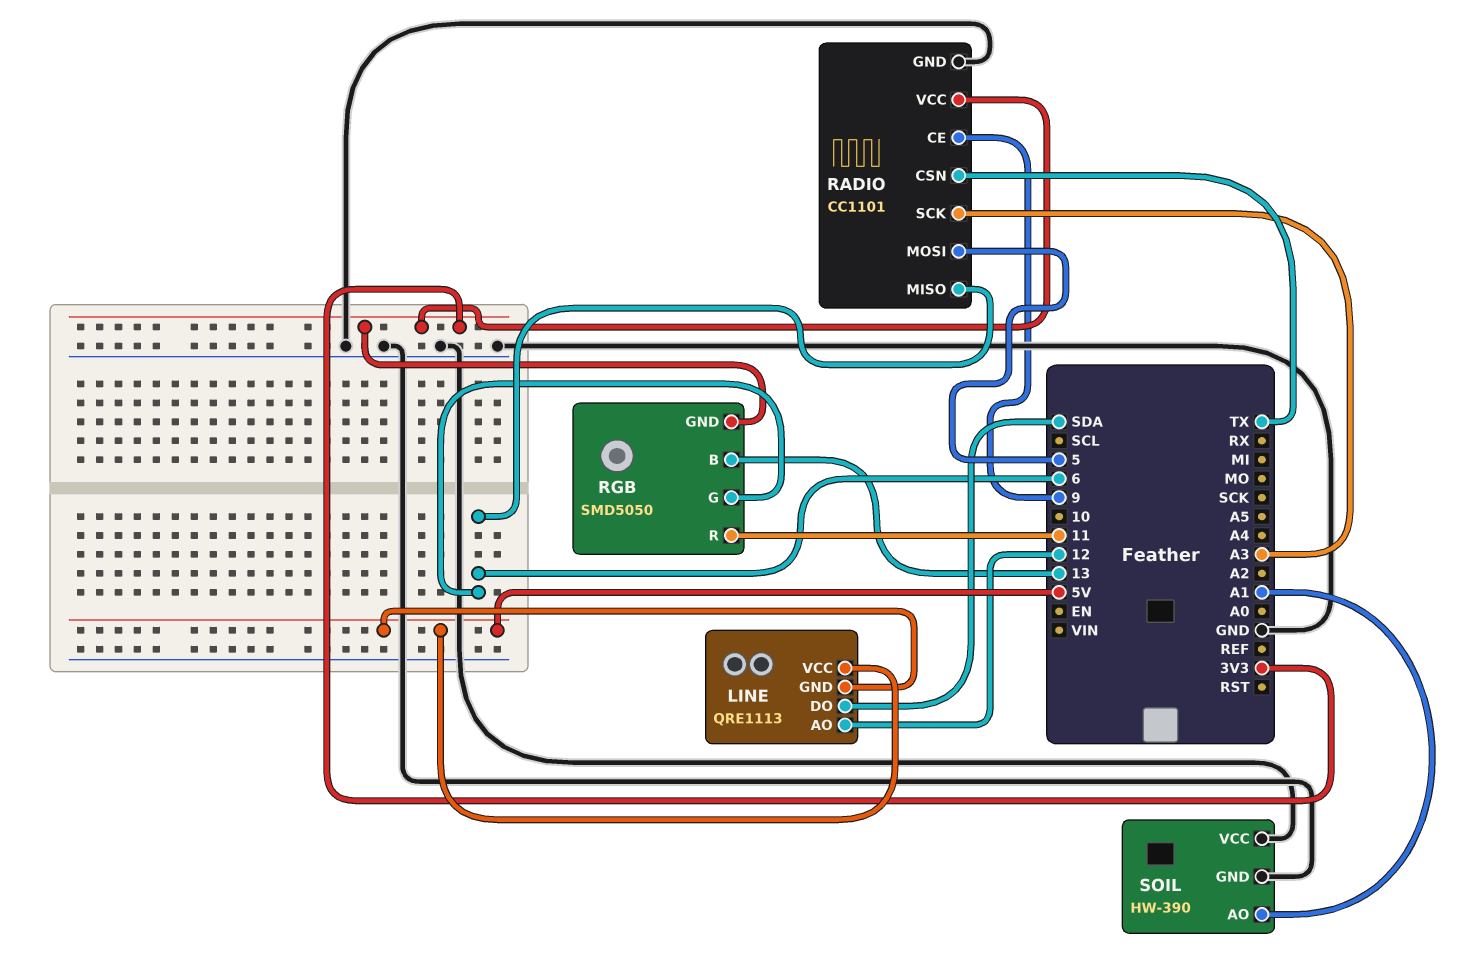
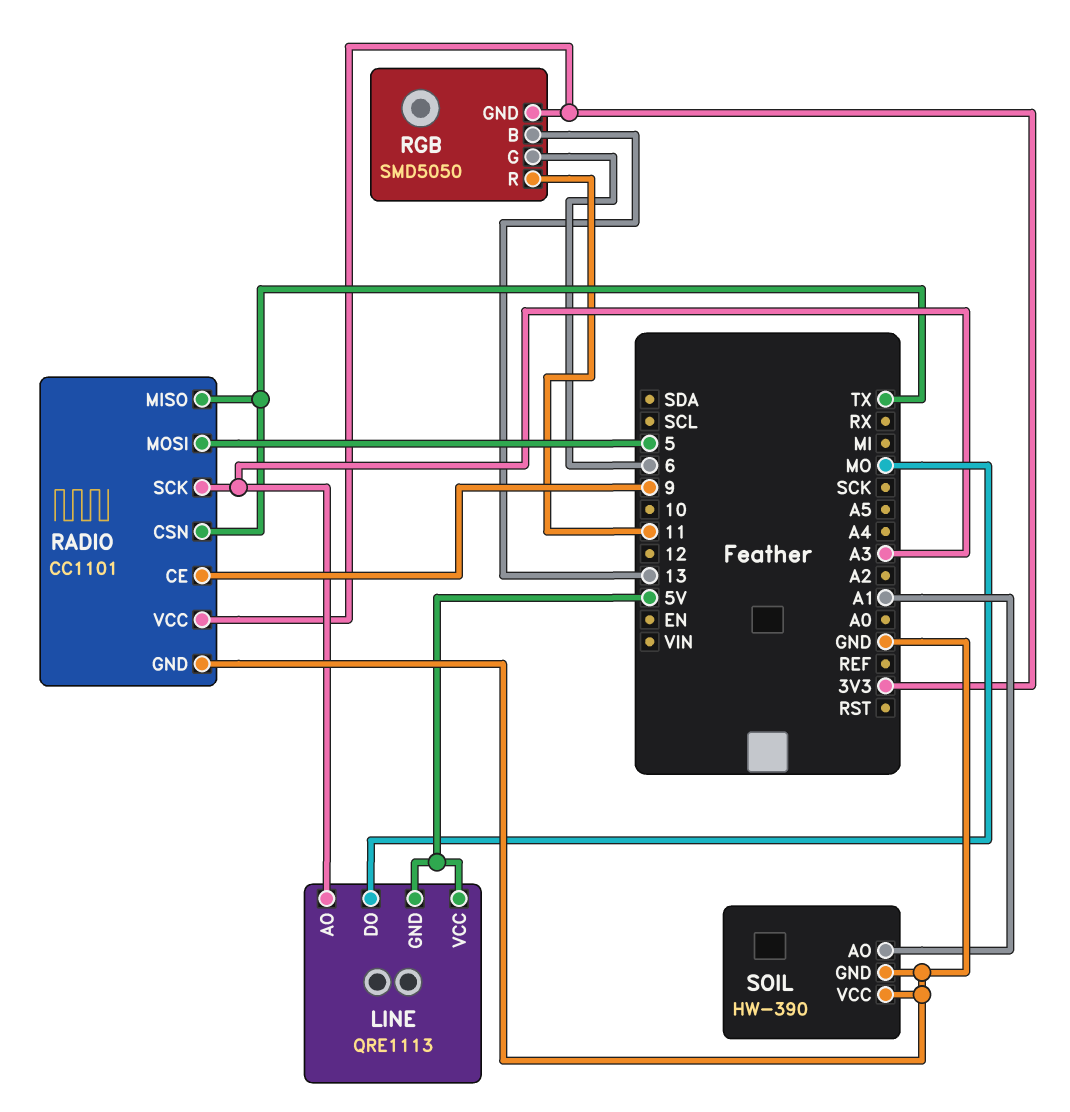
LINE pin AO: 12 -> A3
LINE pin DO: SDA -> MO
RADIO pin MISO: 6 -> TX

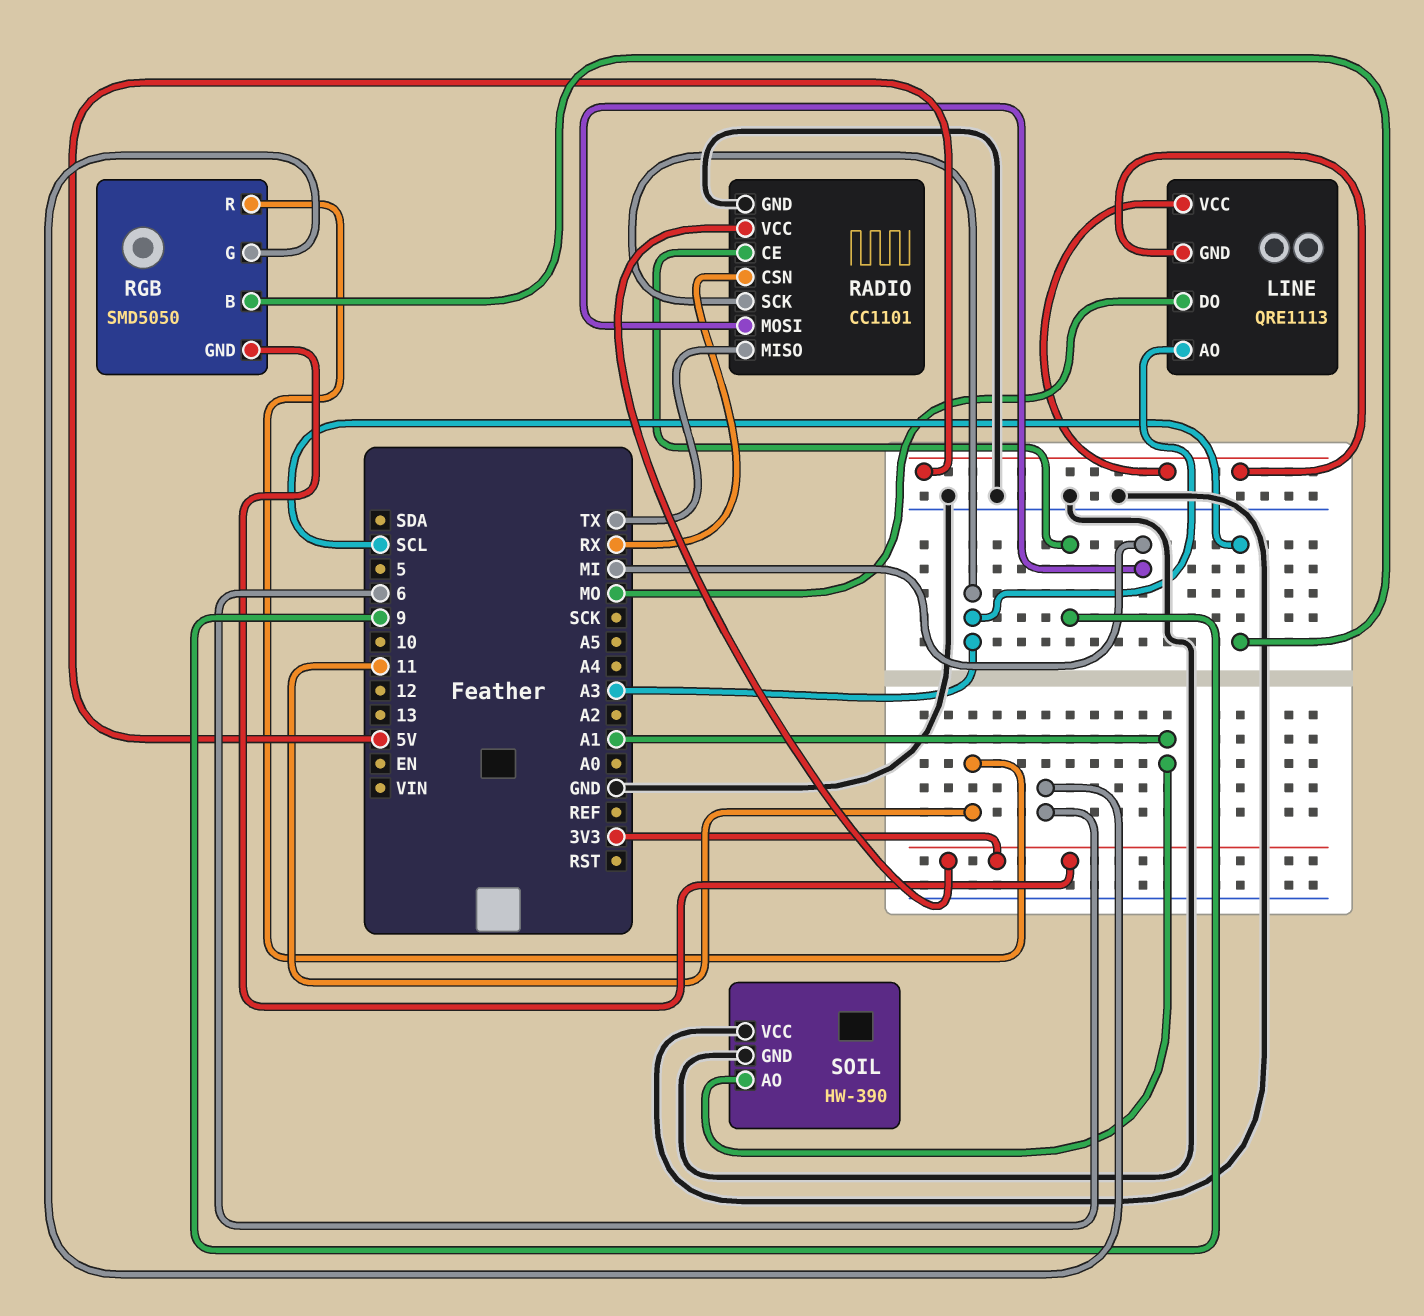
RADIO pin CSN: TX -> RX
RADIO pin MOSI: 5 -> MI
RGB pin B: 13 -> SCL

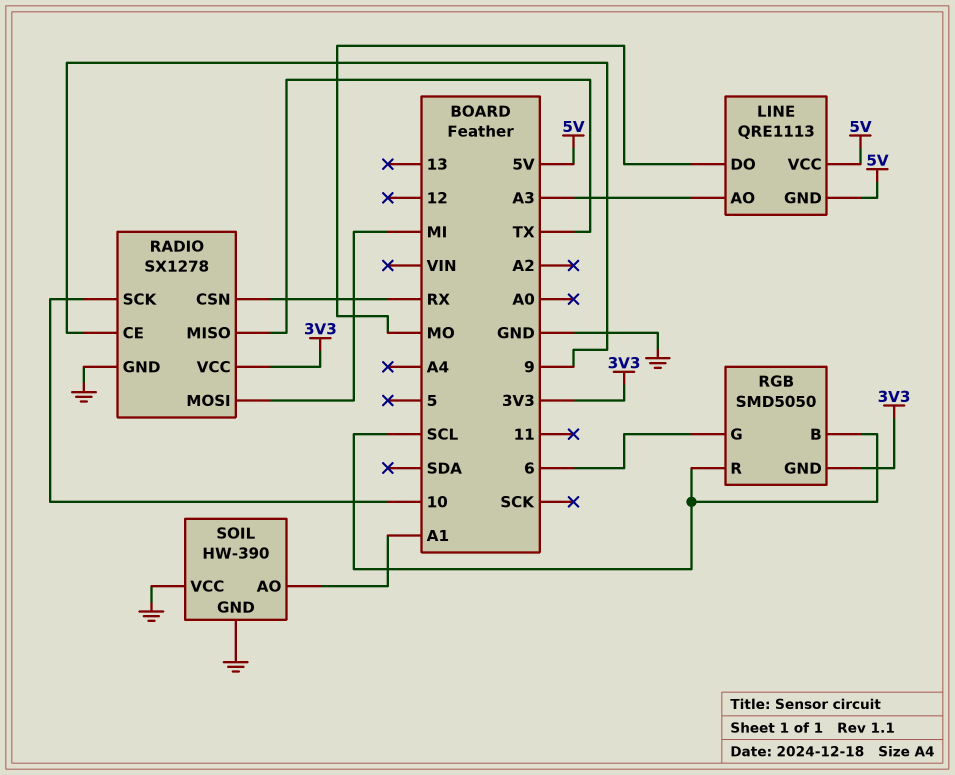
RADIO: CC1101 -> SX1278
RADIO pin SCK: A3 -> 10
RGB pin R: 11 -> SCL

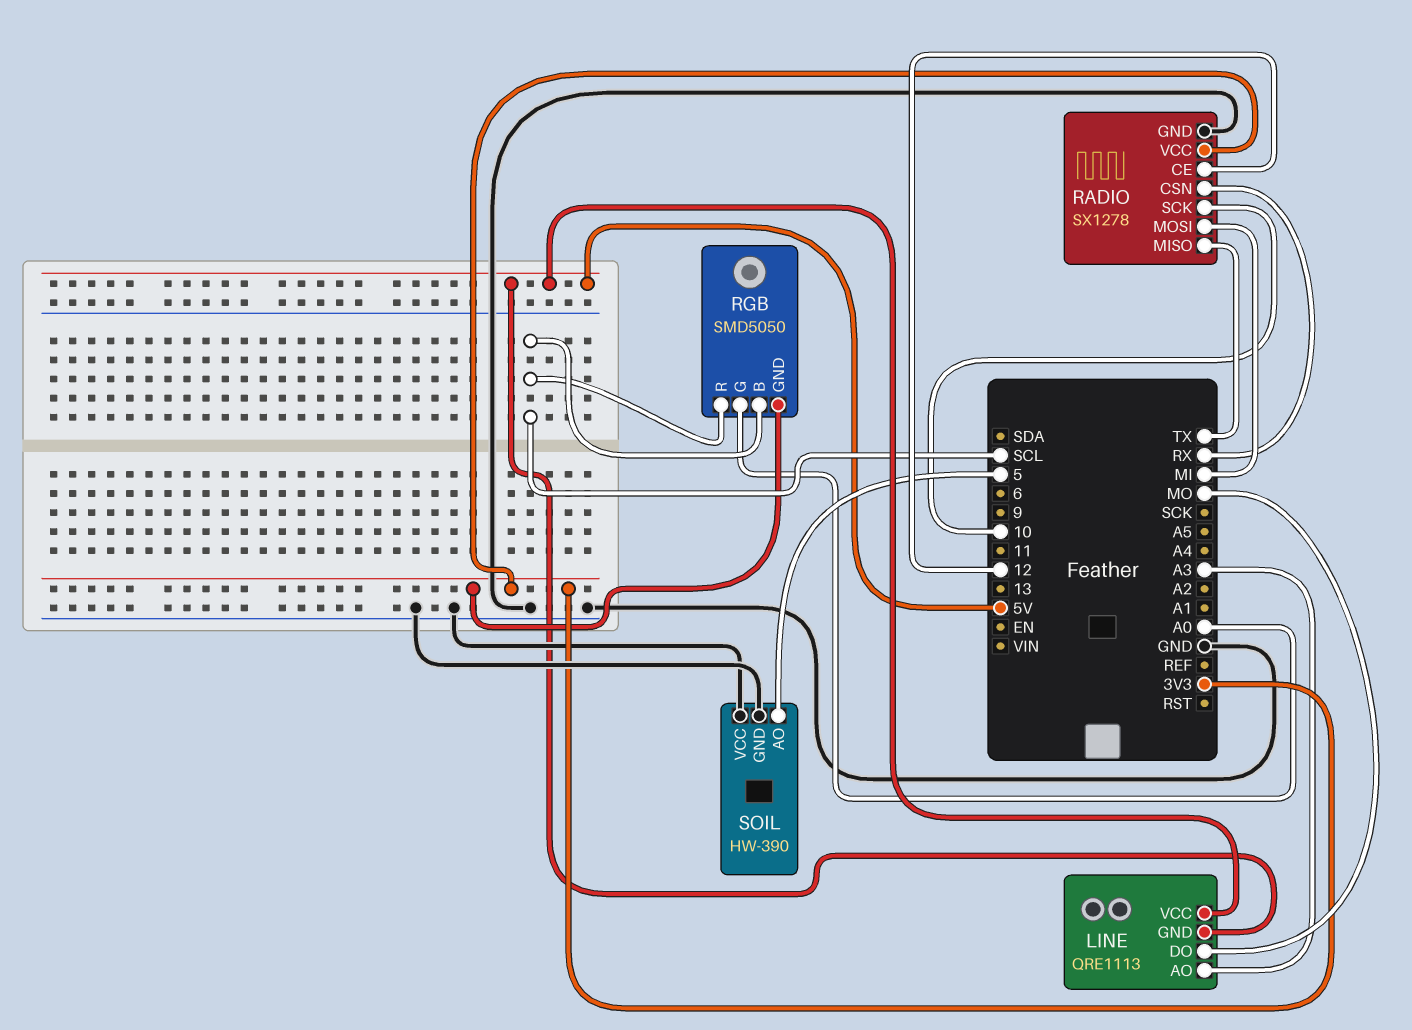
RADIO pin CE: 9 -> 12
RGB pin G: 6 -> A0
SOIL pin AO: A1 -> 5

